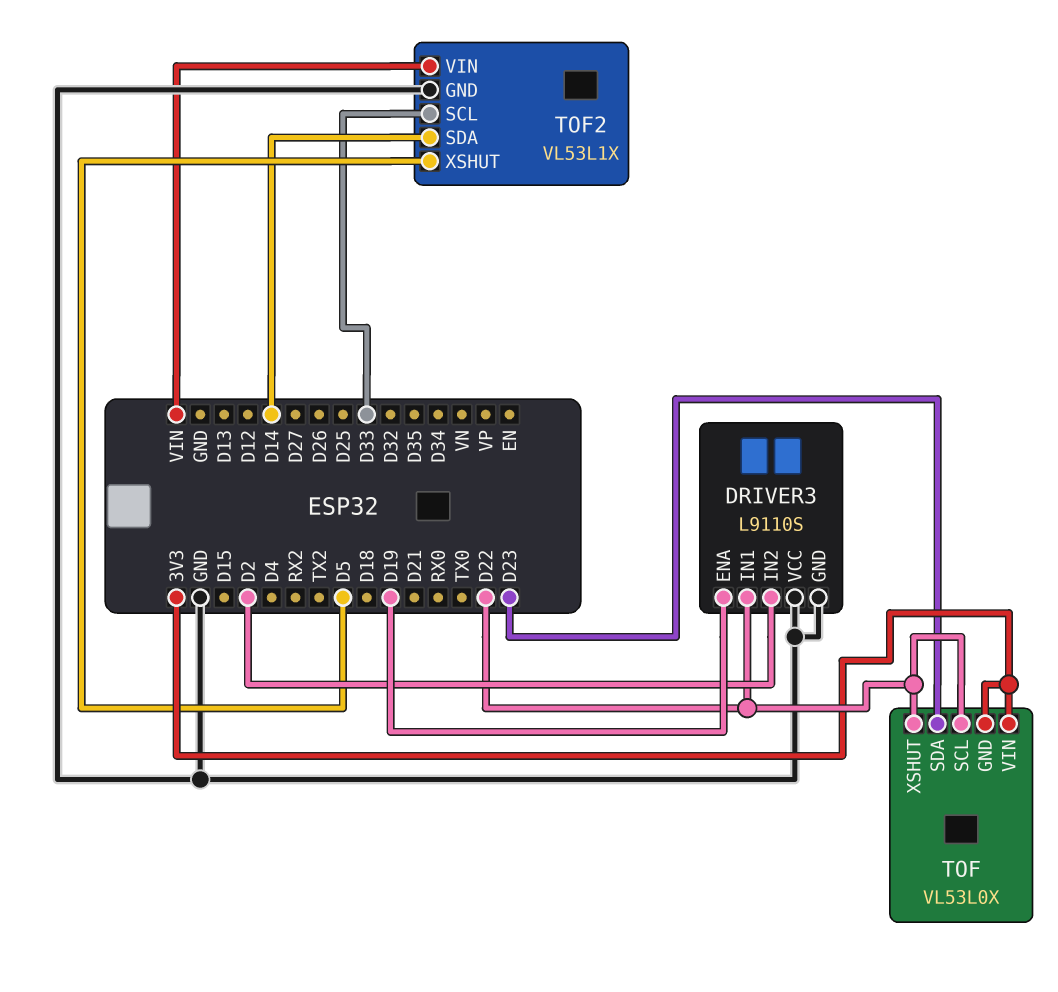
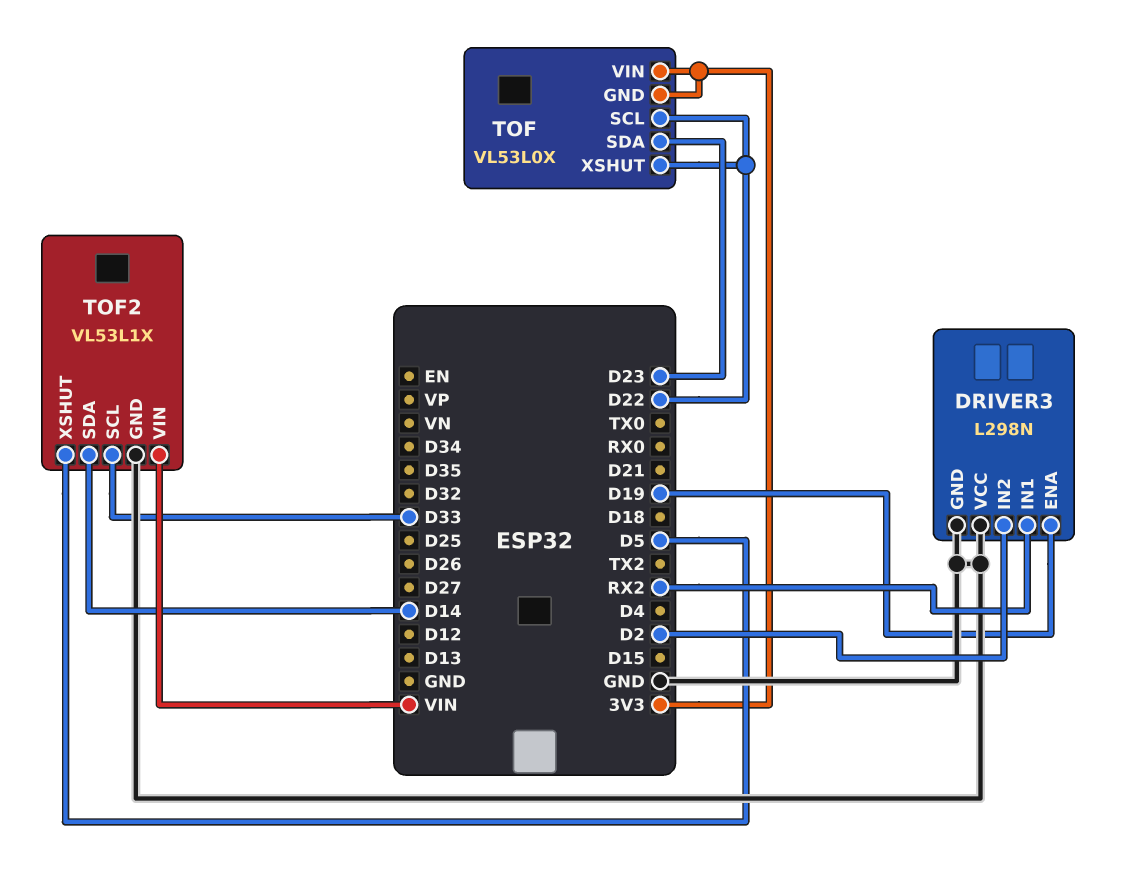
DRIVER3: L9110S -> L298N
DRIVER3 pin IN1: D22 -> RX2

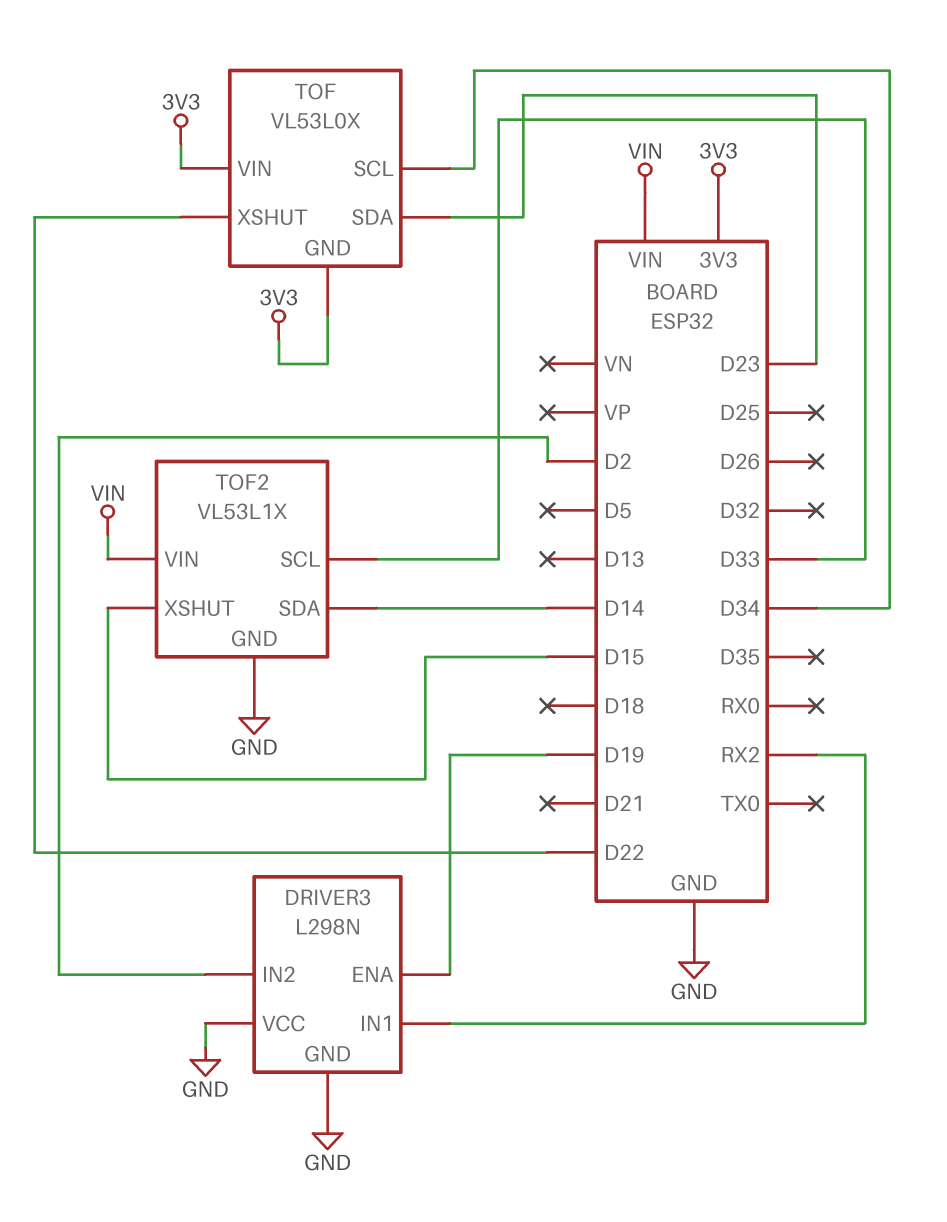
TOF pin SCL: D22 -> D34
TOF2 pin XSHUT: D5 -> D15

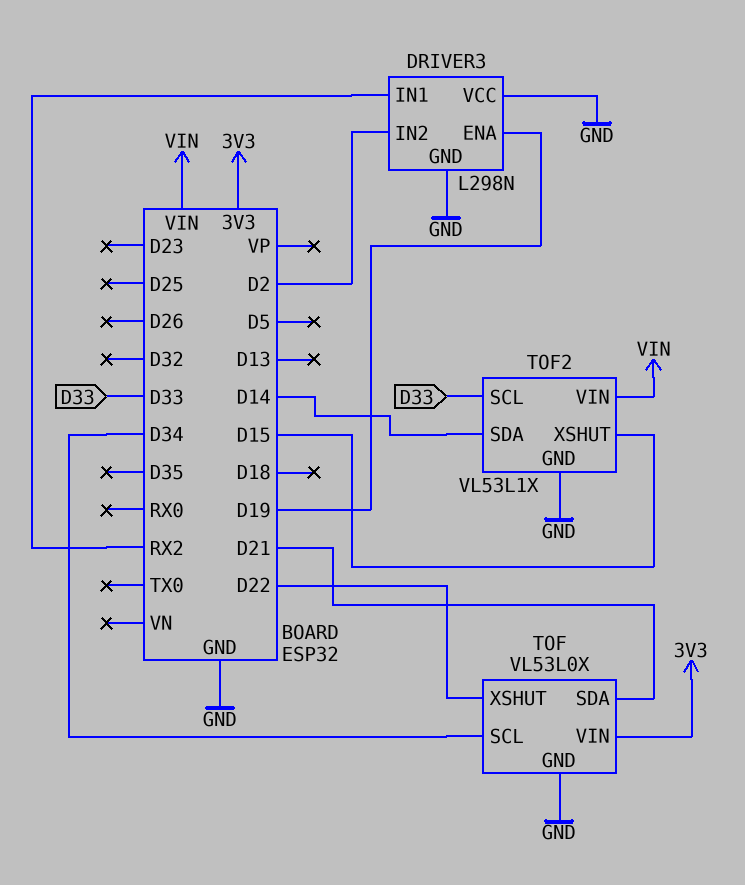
TOF pin GND: 3V3 -> GND
TOF pin SDA: D23 -> D21

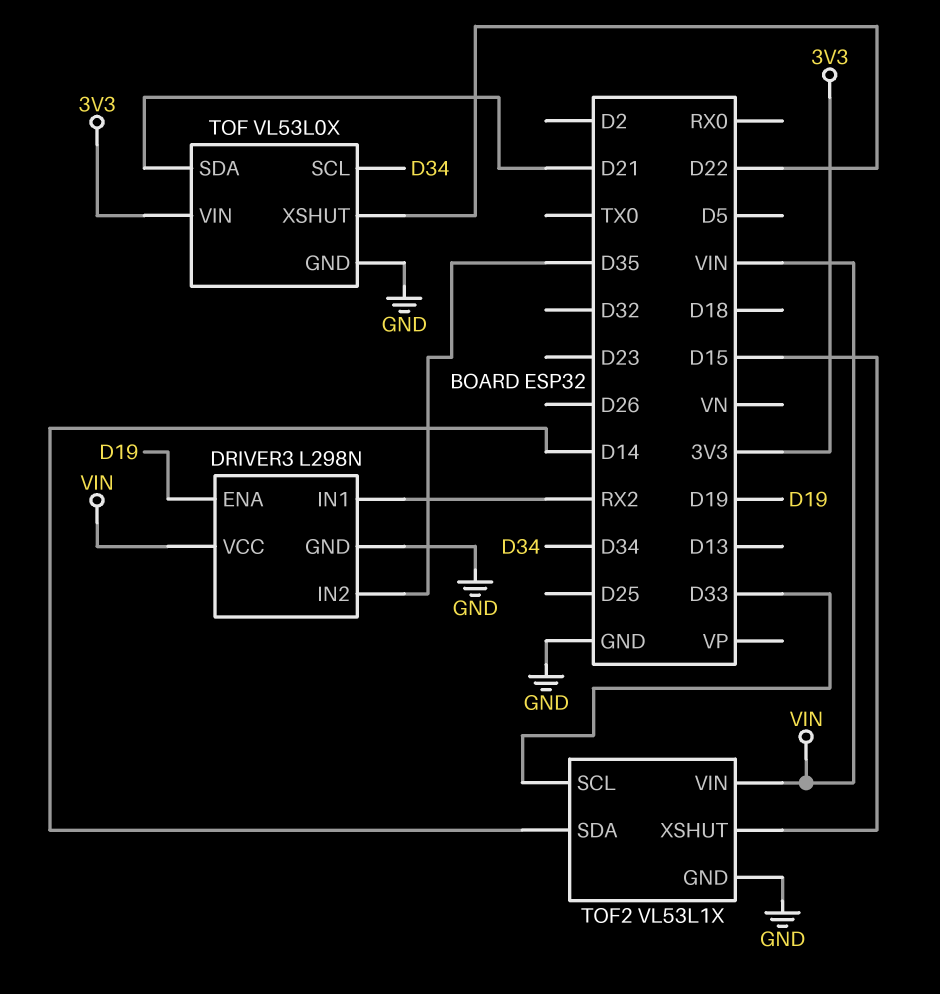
DRIVER3 pin IN2: D2 -> D35
DRIVER3 pin VCC: GND -> VIN

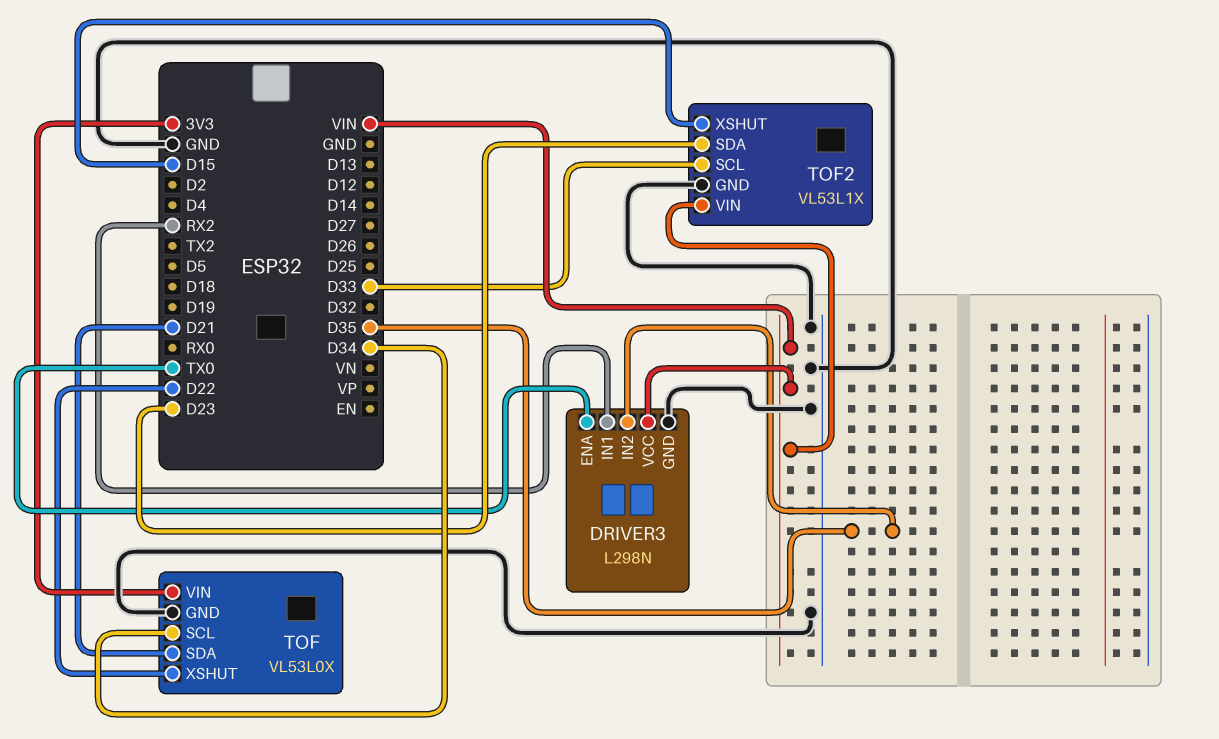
DRIVER3 pin ENA: D19 -> TX0
TOF2 pin SDA: D14 -> D23

